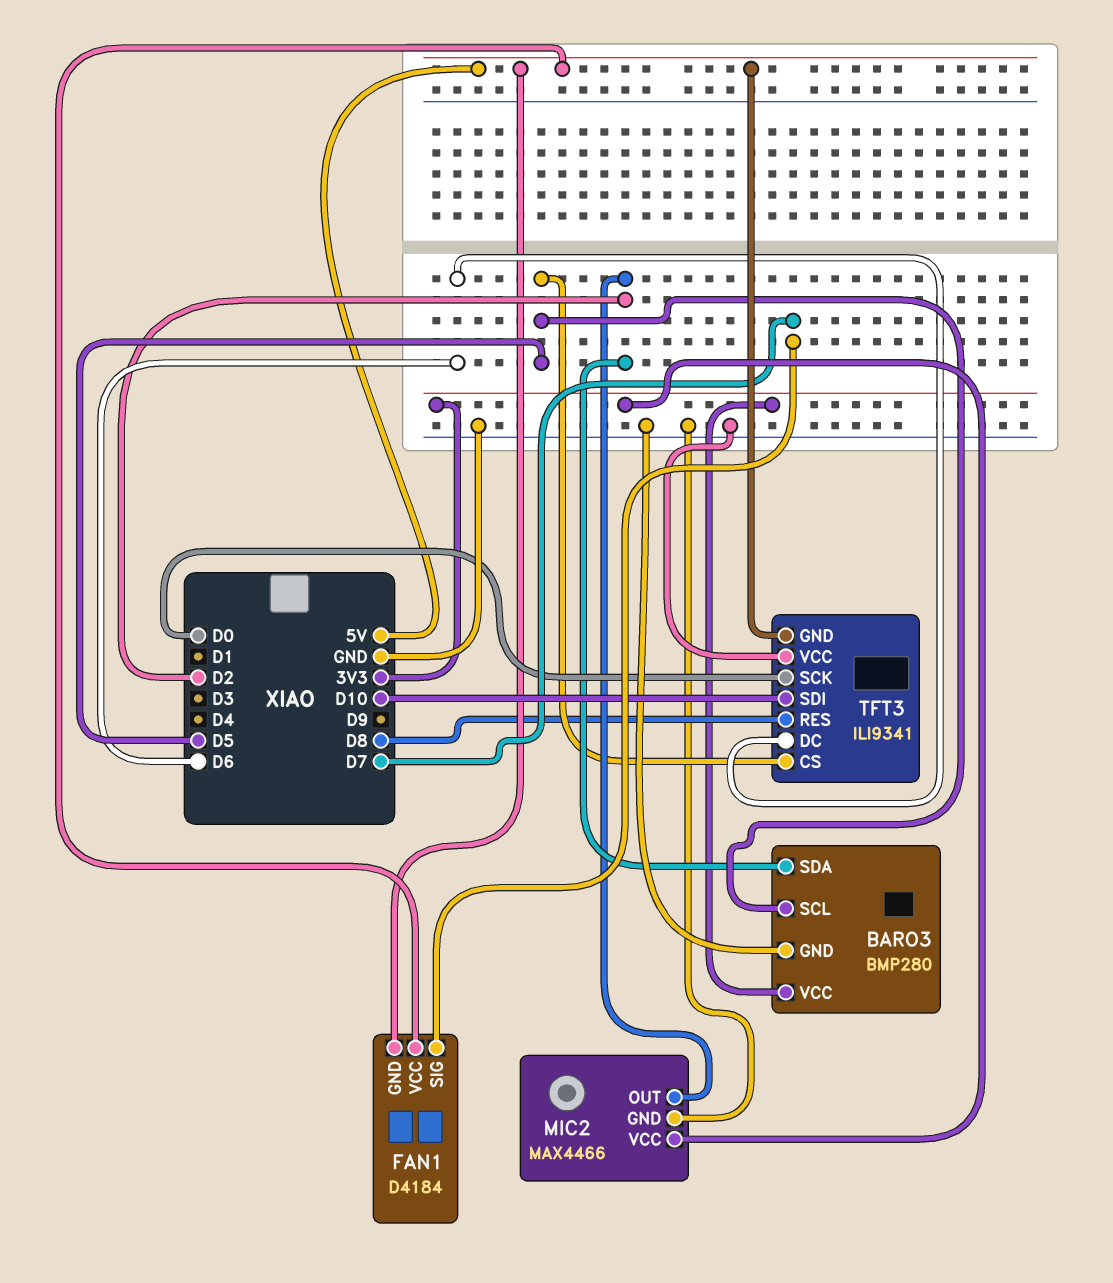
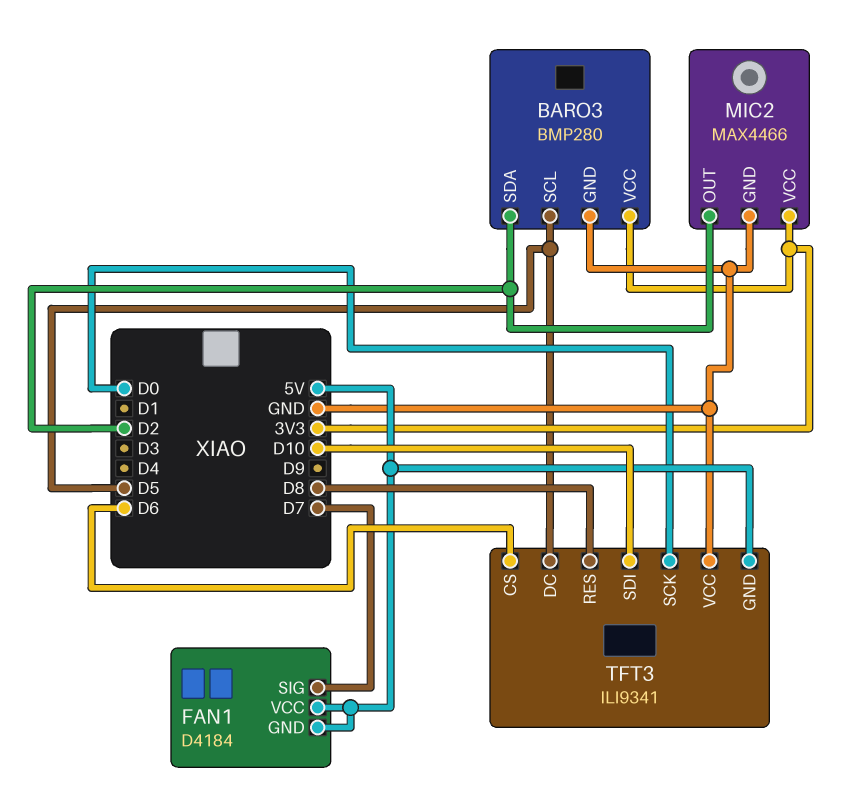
TFT3 pin CS: D5 -> D6
TFT3 pin DC: D6 -> D5

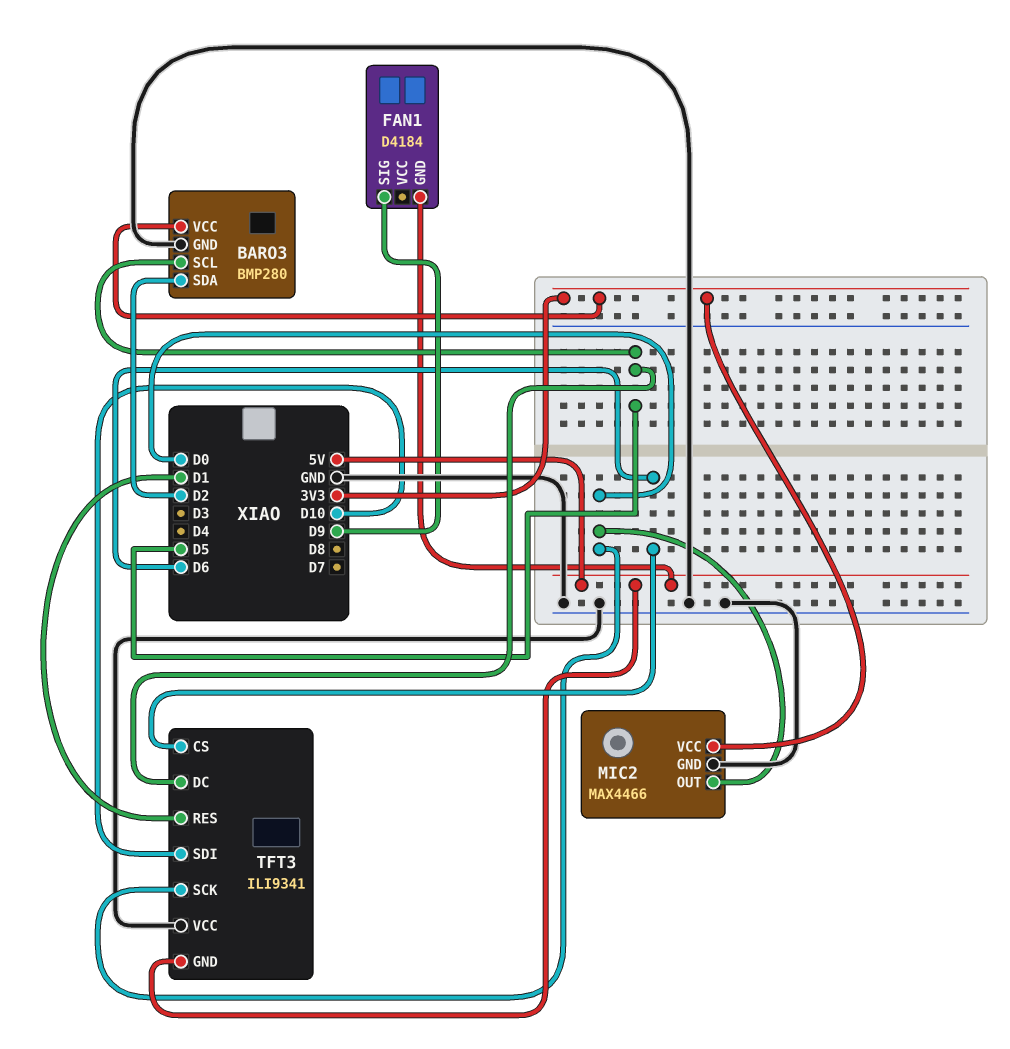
FAN1 pin SIG: D7 -> D9
FAN1 pin VCC: 5V -> none
MIC2 pin OUT: D2 -> D0
TFT3 pin RES: D8 -> D1

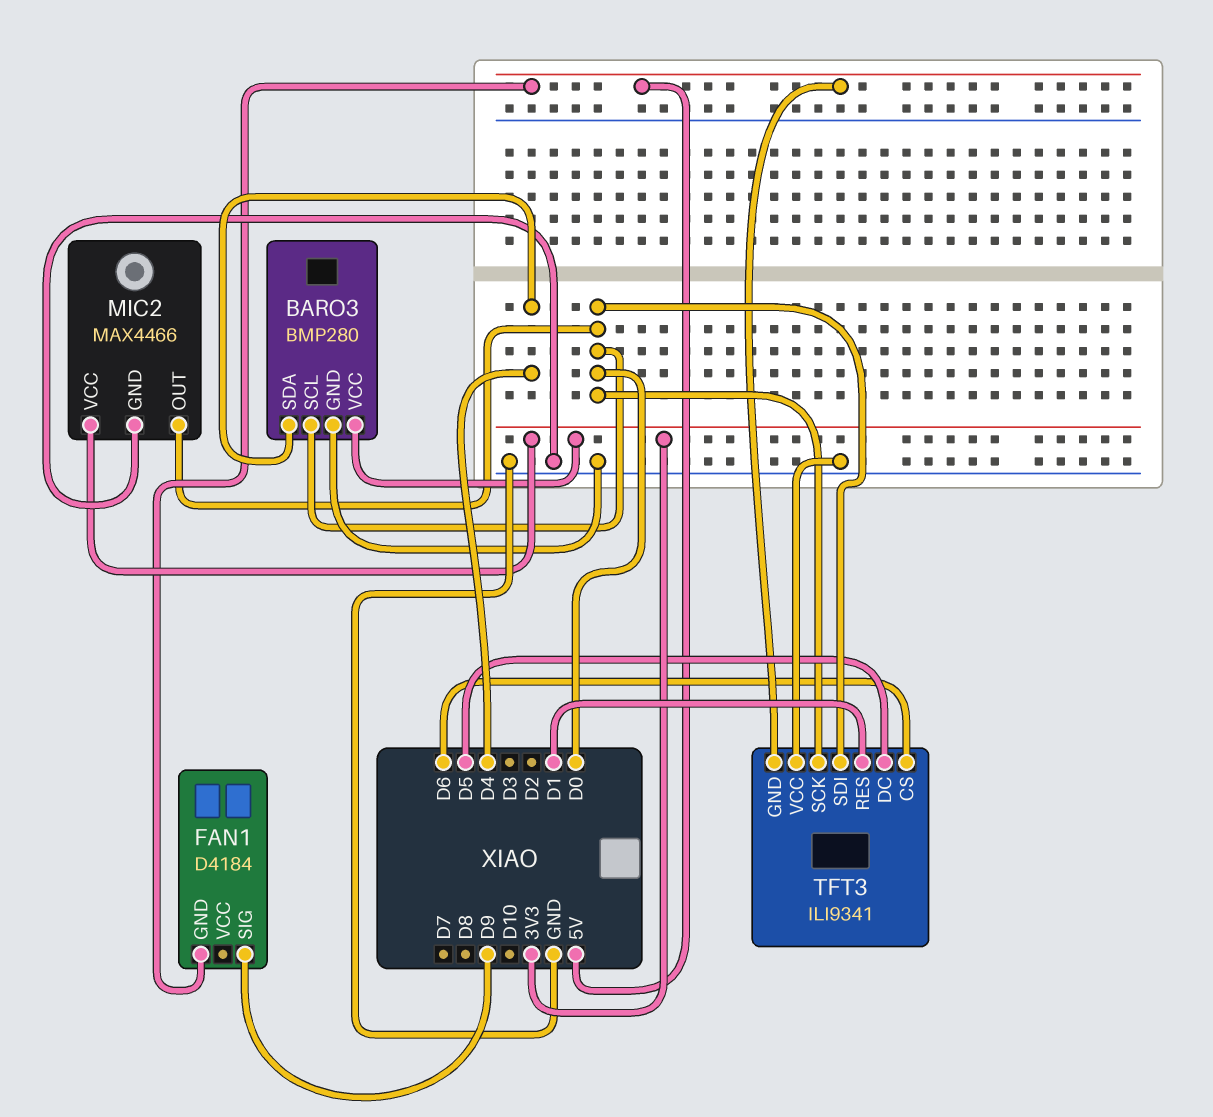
BARO3 pin SCL: D5 -> D0
BARO3 pin SDA: D2 -> D4
TFT3 pin SDI: D10 -> D0

